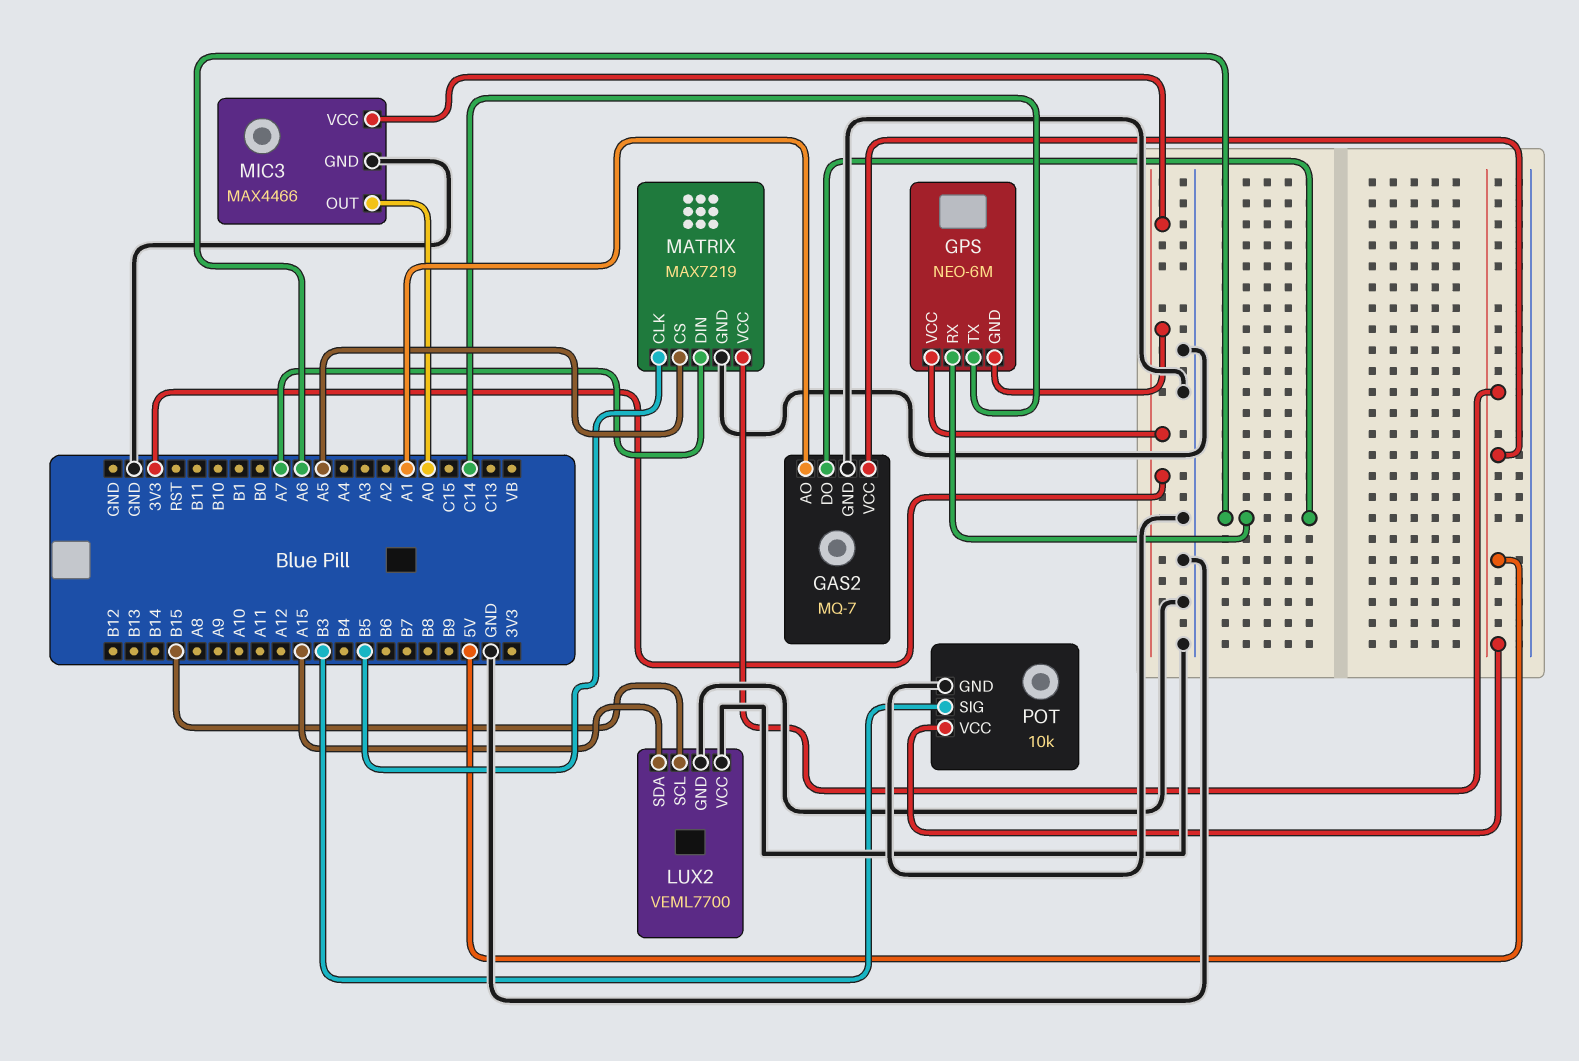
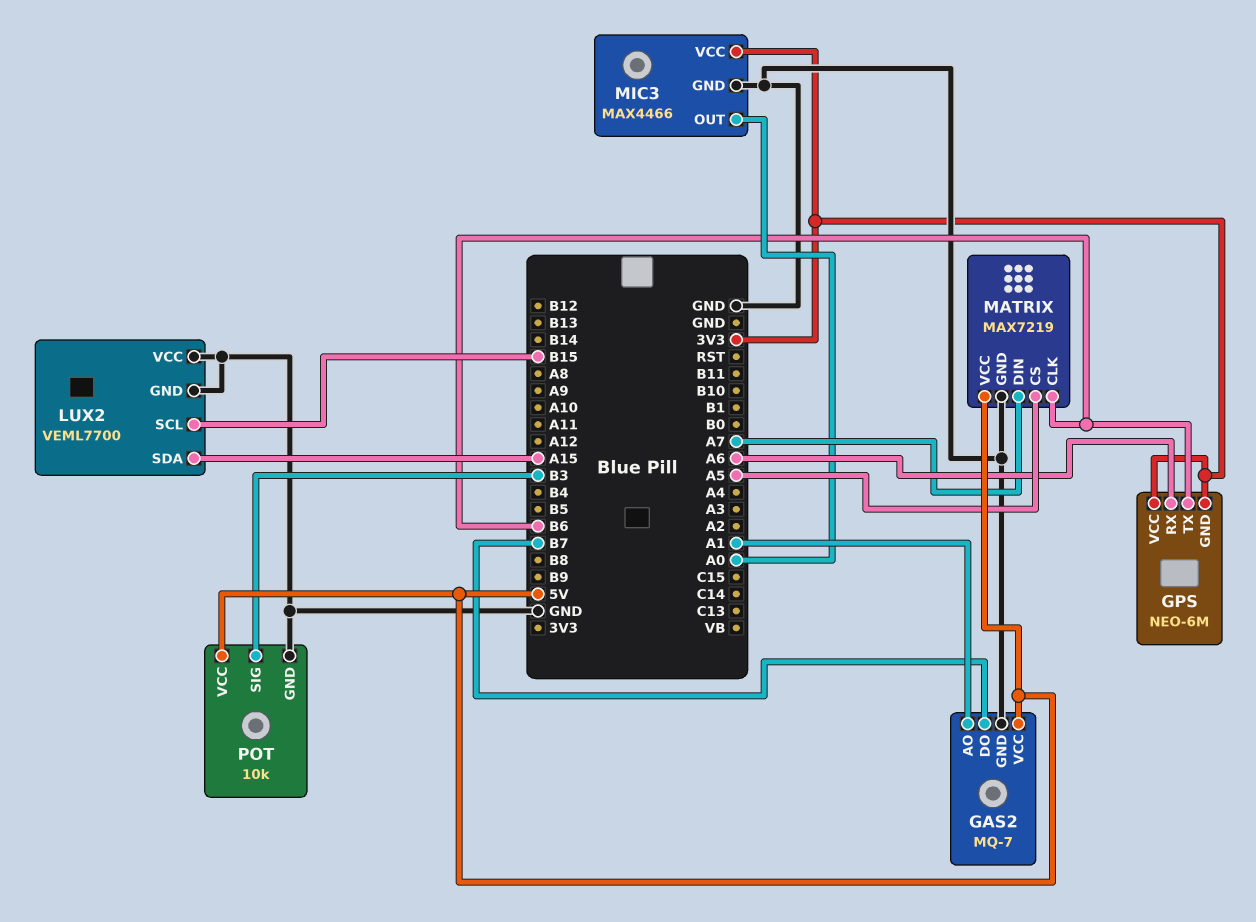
GAS2 pin DO: A6 -> B7
GPS pin TX: C14 -> B6
MATRIX pin CLK: B5 -> B6

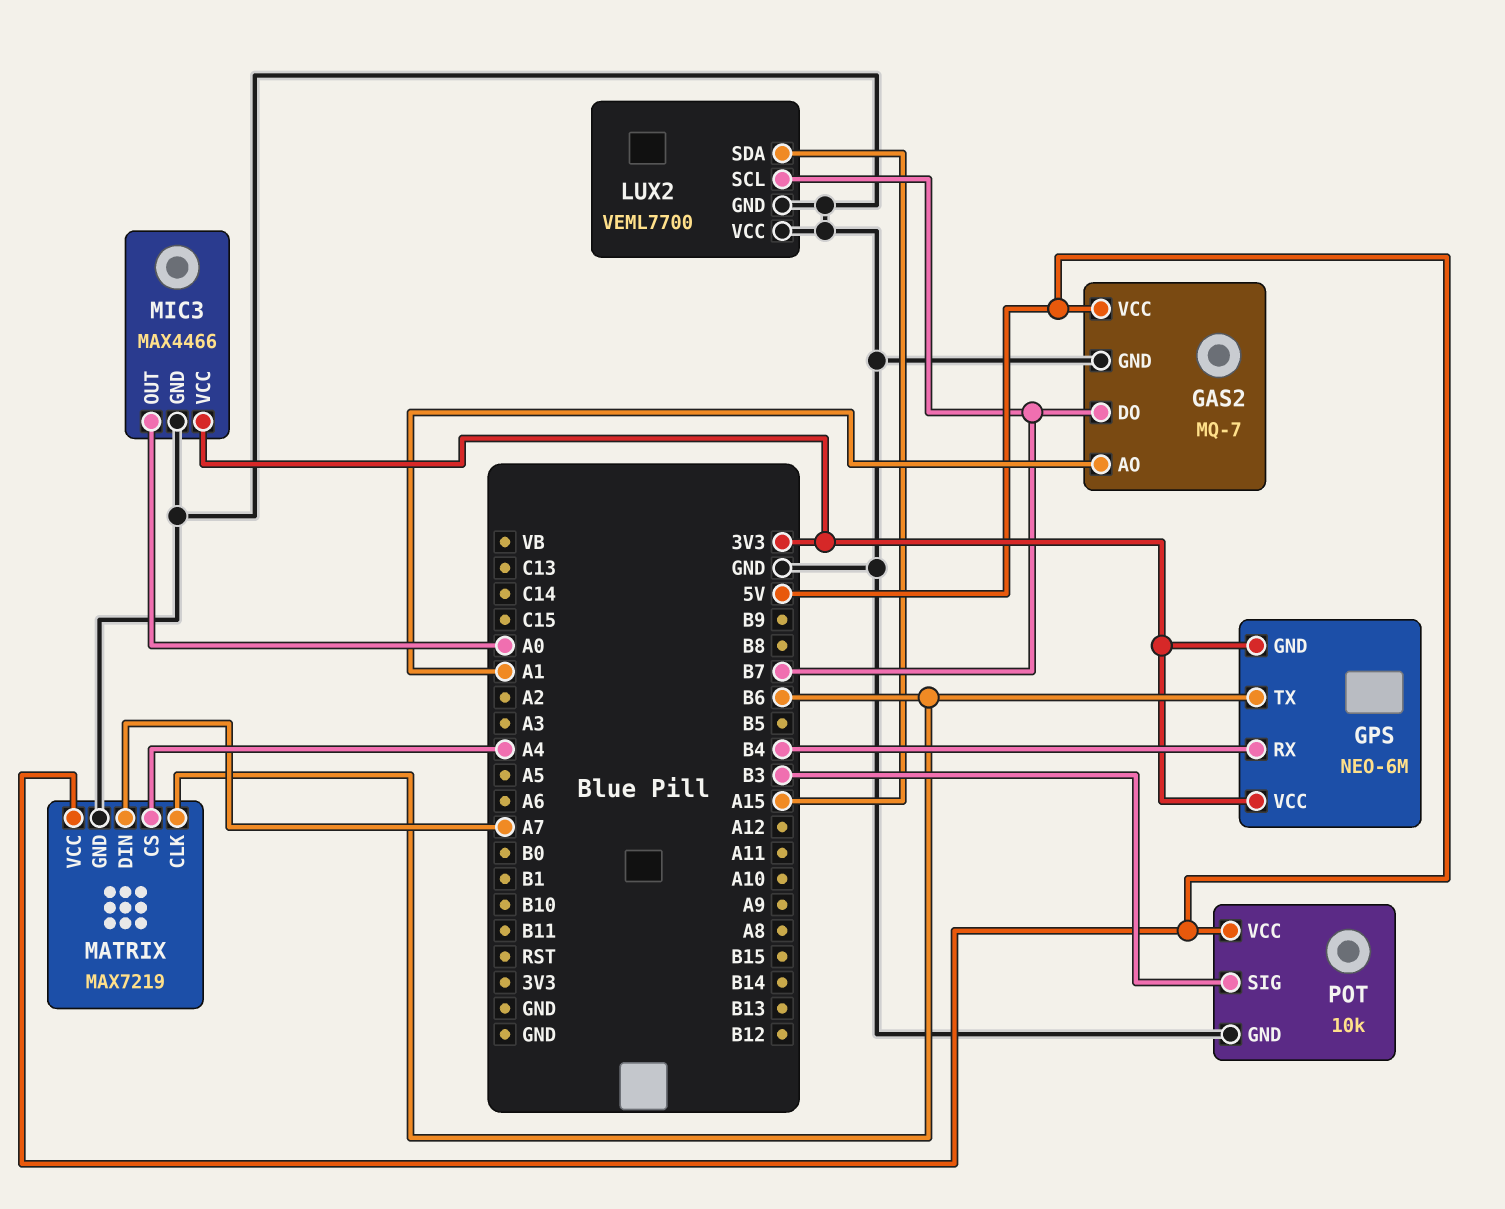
GPS pin RX: A6 -> B4
LUX2 pin SCL: B15 -> B7
MATRIX pin CS: A5 -> A4

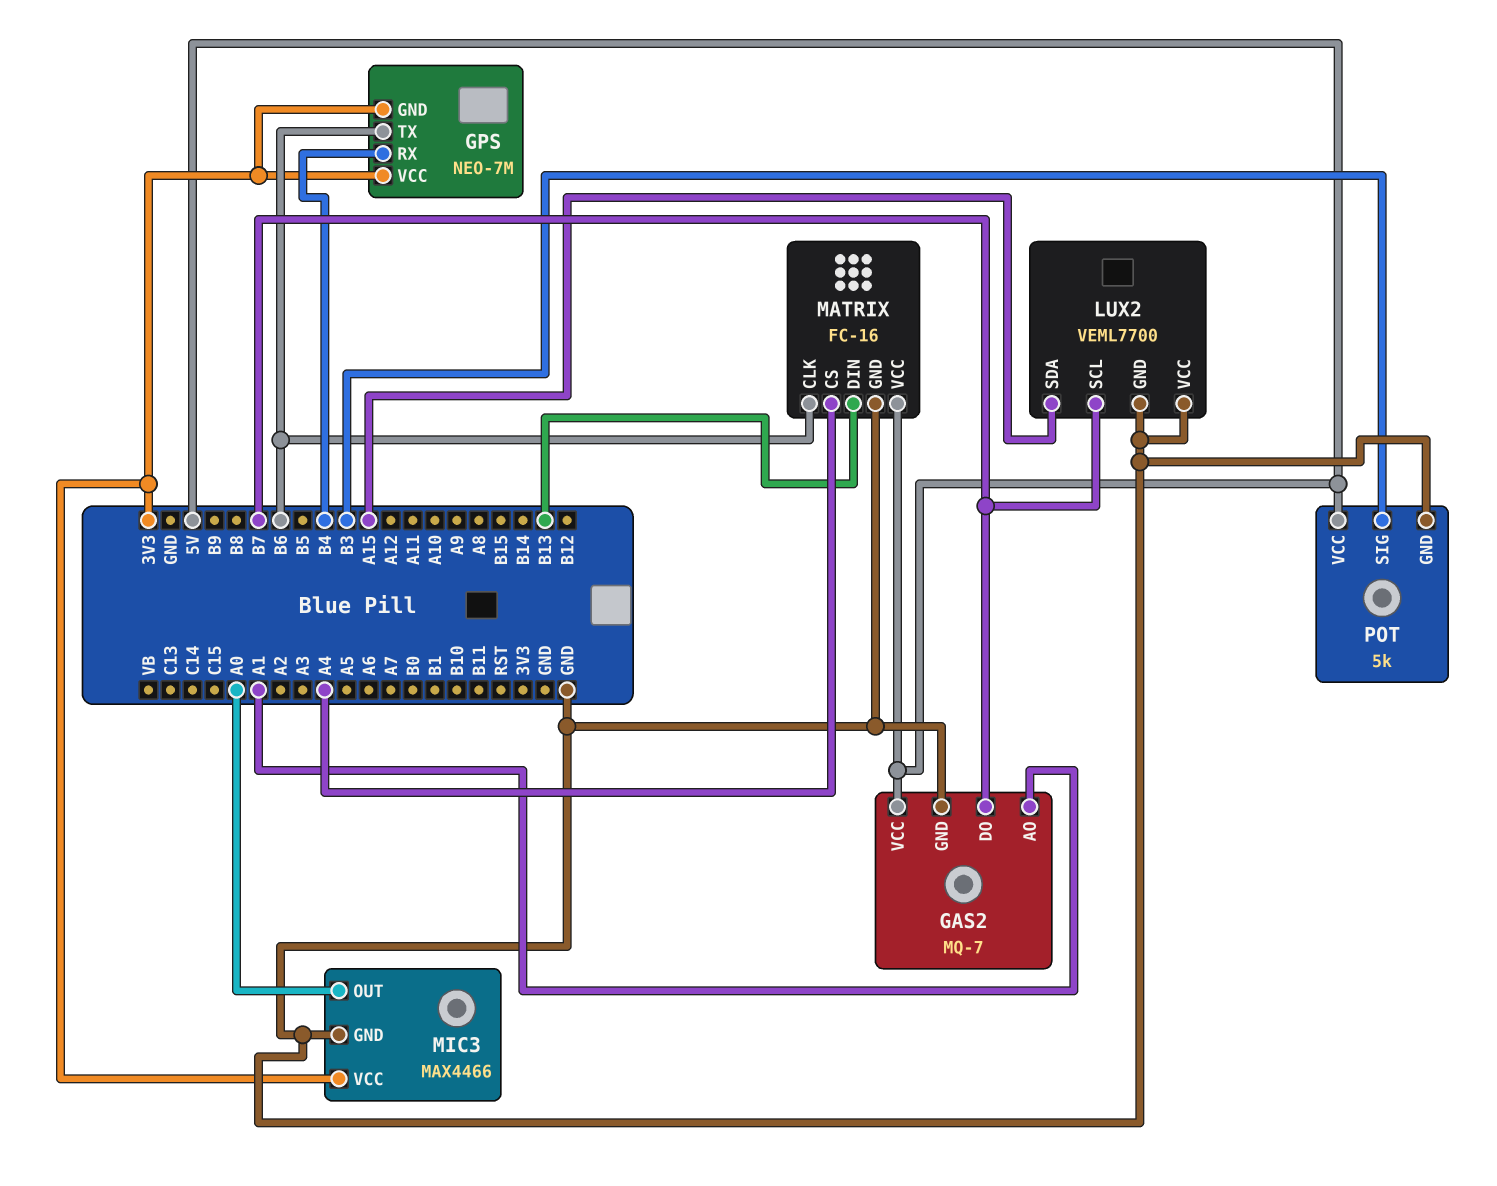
GPS: NEO-6M -> NEO-7M
MATRIX: MAX7219 -> FC-16
MATRIX pin DIN: A7 -> B13
POT: 10k -> 5k

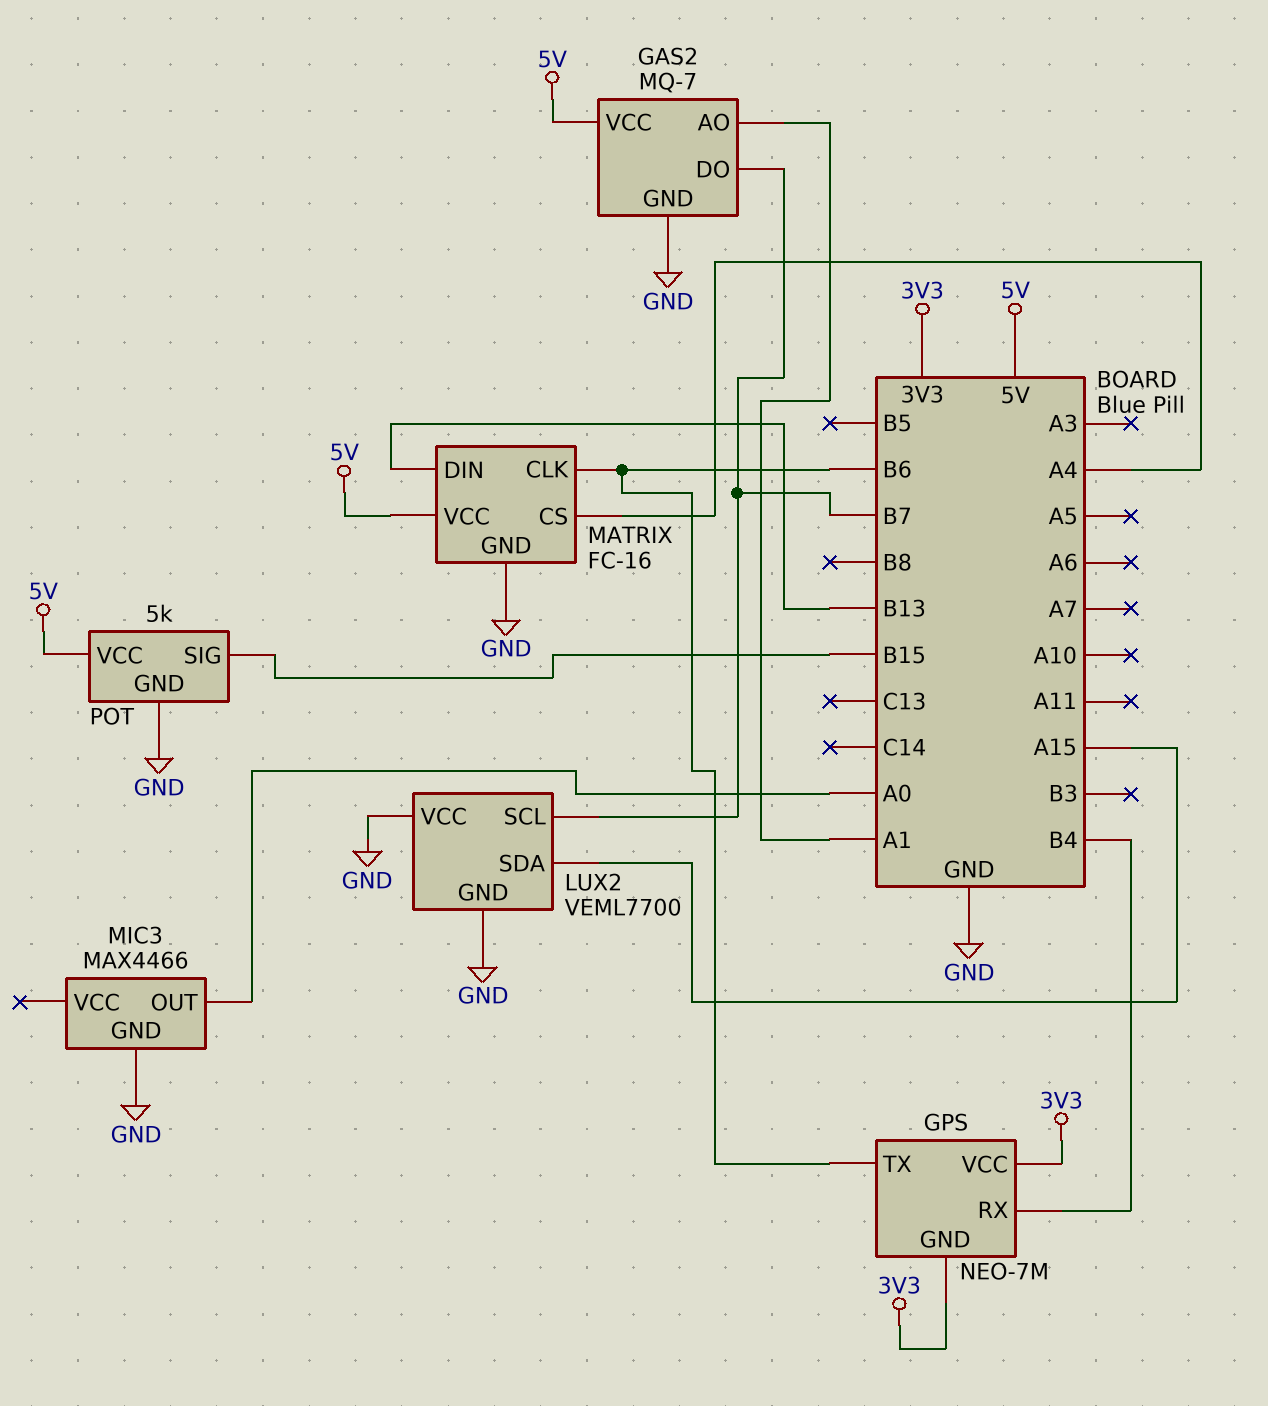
MIC3 pin VCC: 3V3 -> none
POT pin SIG: B3 -> B15

